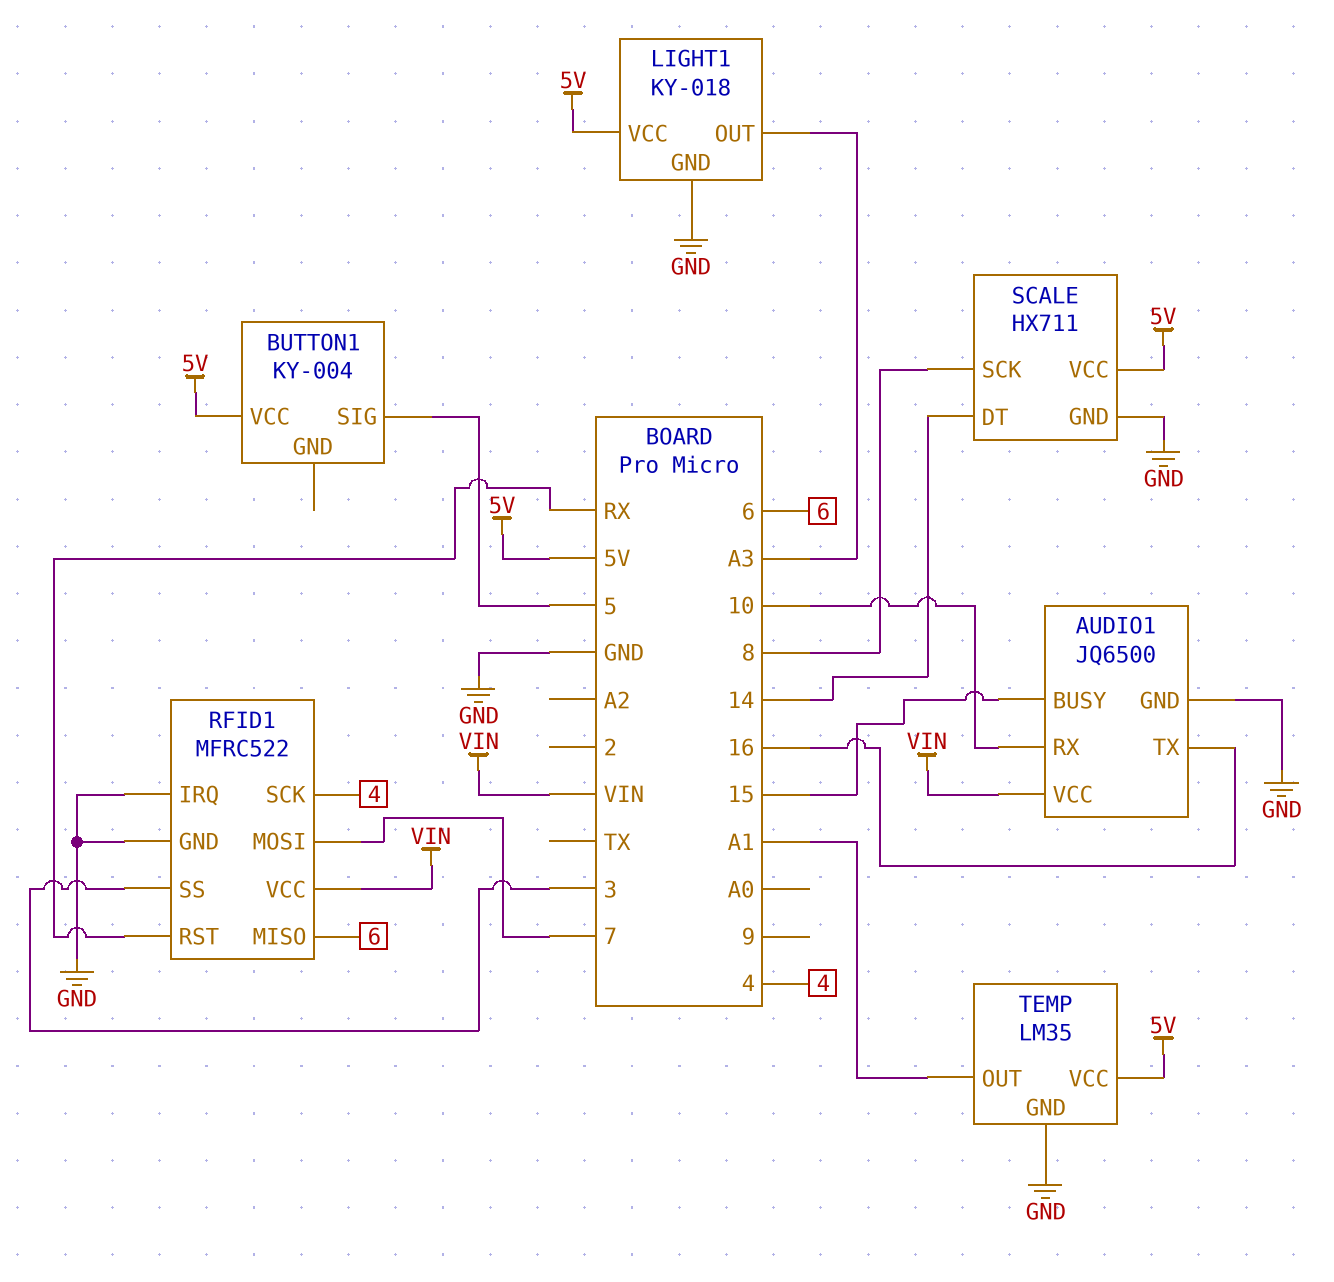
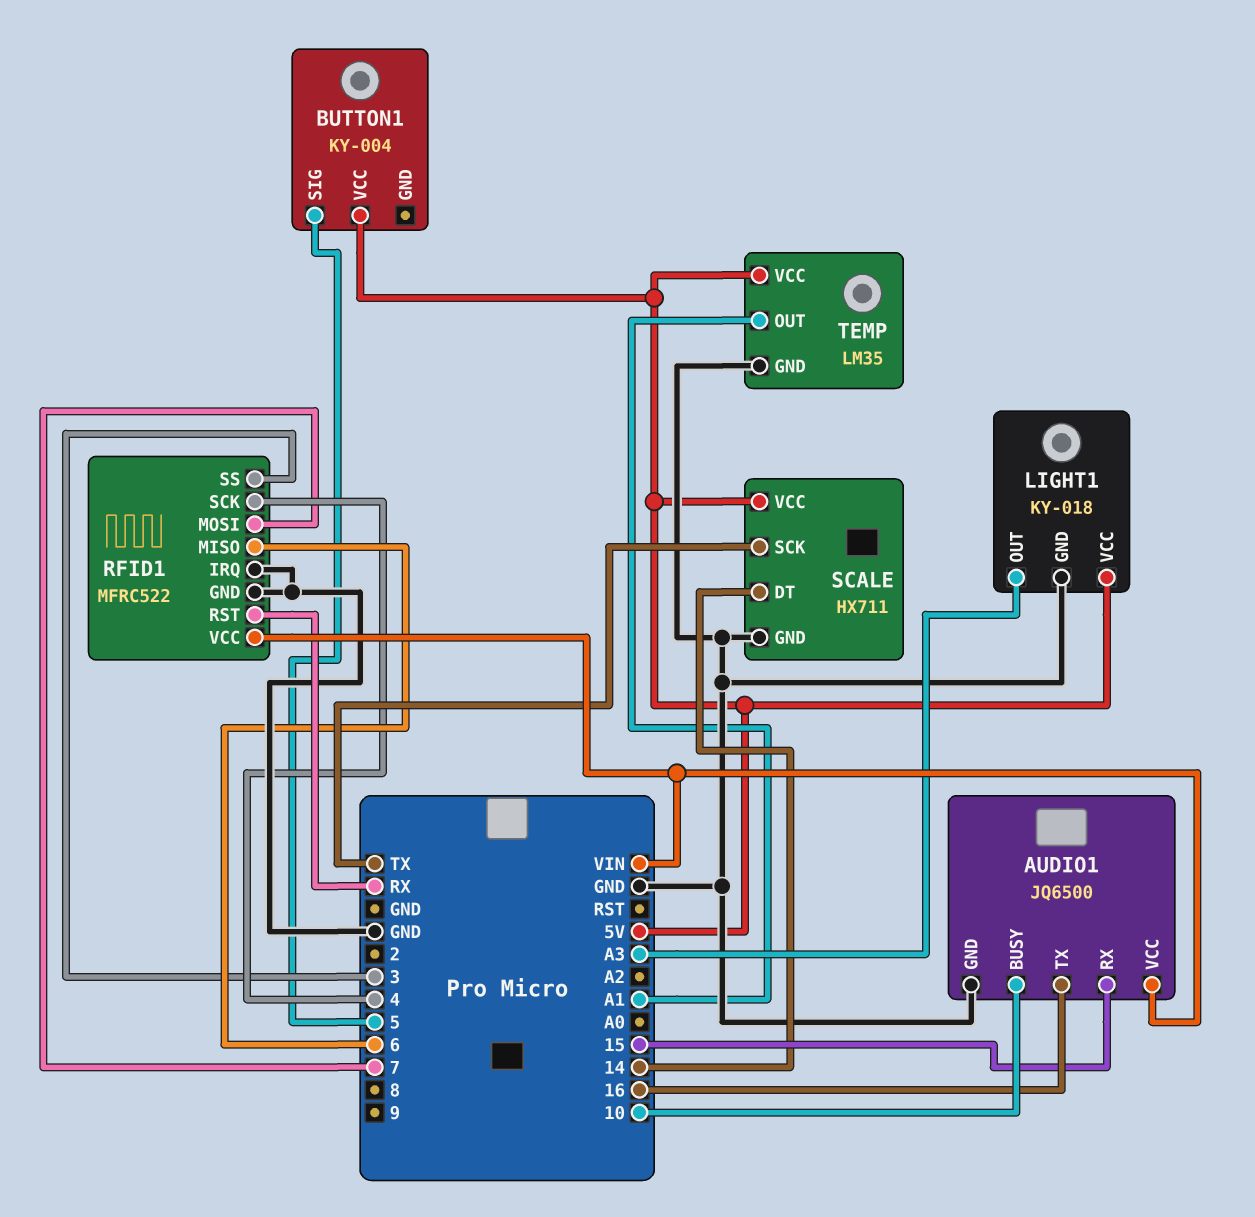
AUDIO1 pin BUSY: 15 -> 10
AUDIO1 pin RX: 10 -> 15
SCALE pin SCK: 8 -> TX

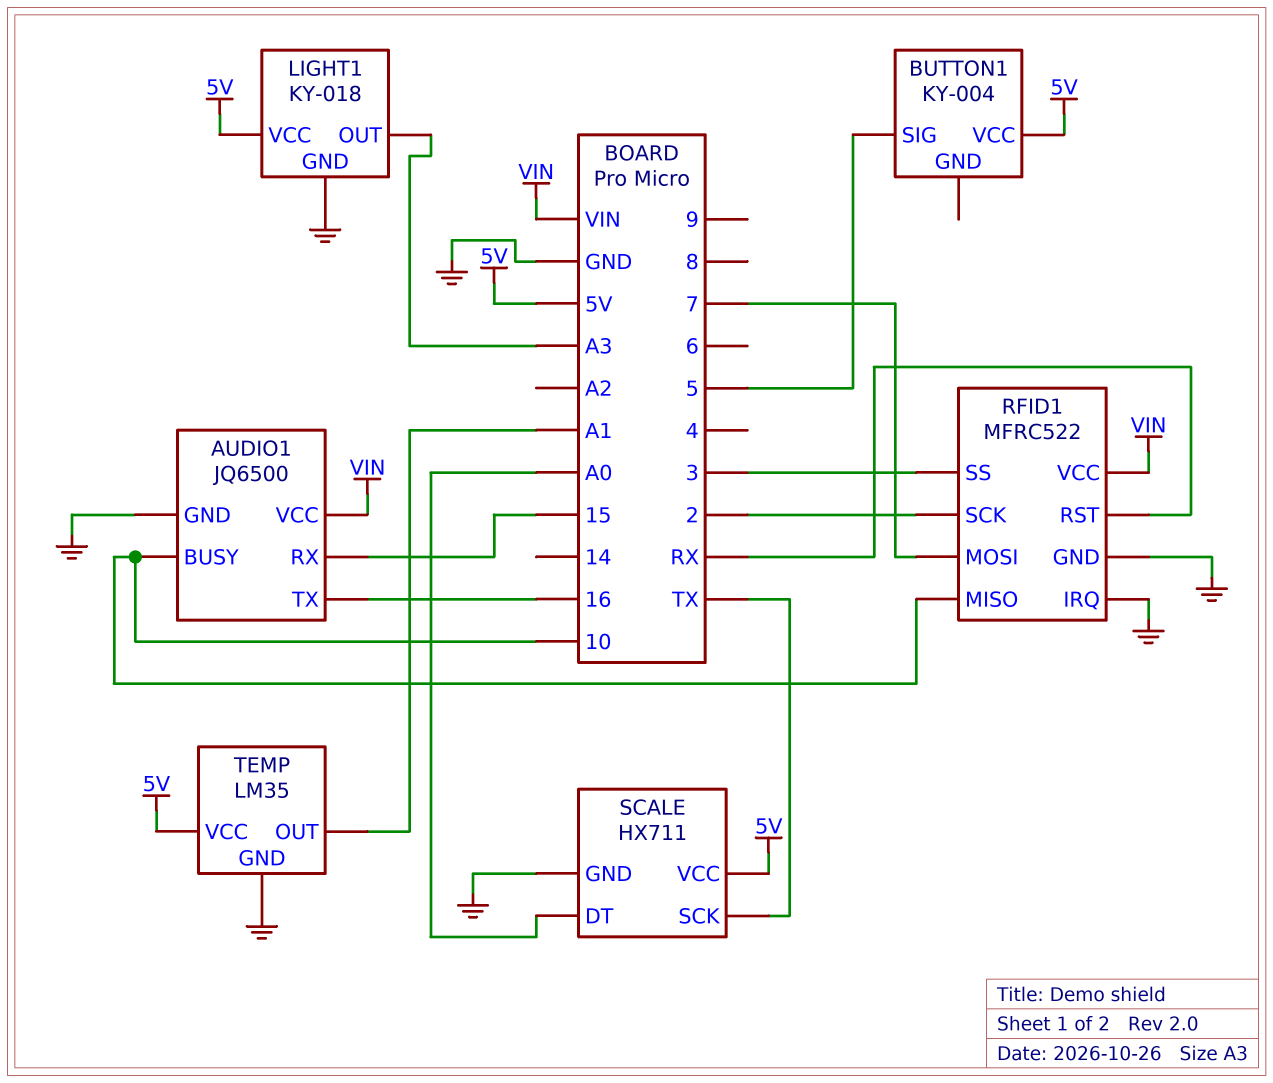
RFID1 pin MISO: 6 -> 10
RFID1 pin SCK: 4 -> 2
SCALE pin DT: 14 -> A0

